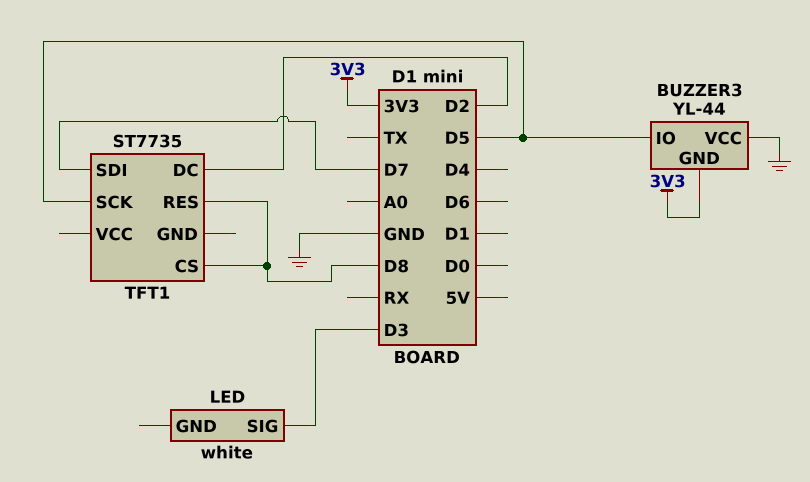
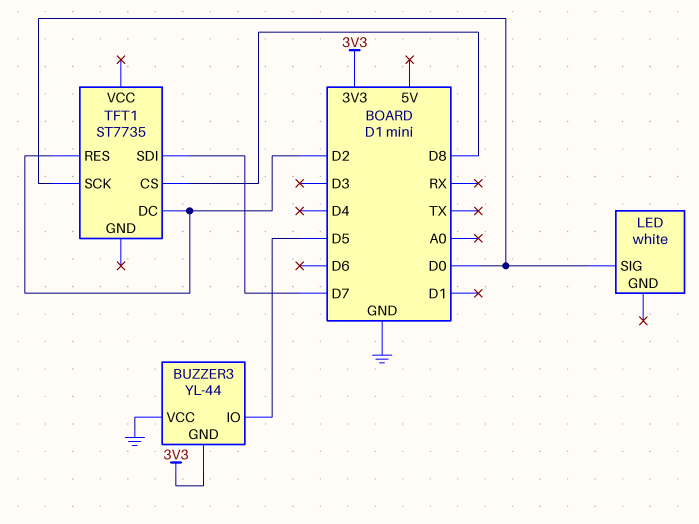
LED pin SIG: D3 -> D0
TFT1 pin RES: D8 -> D2
TFT1 pin SCK: D5 -> D0

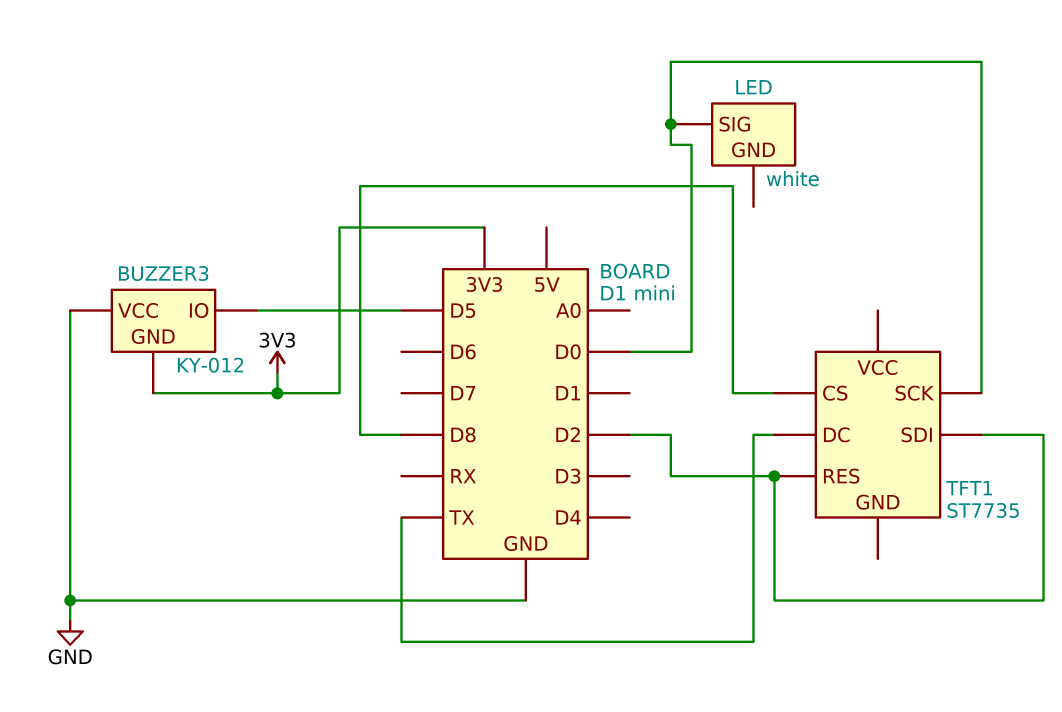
BUZZER3: YL-44 -> KY-012
TFT1 pin DC: D2 -> TX
TFT1 pin SDI: D7 -> D2

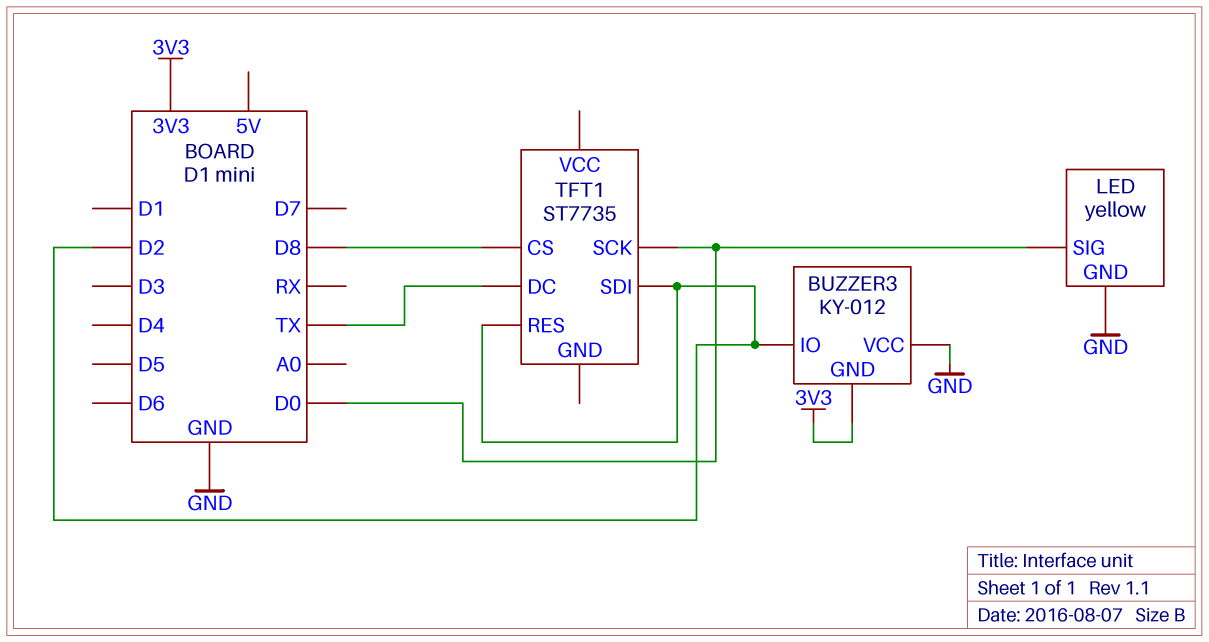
BUZZER3 pin IO: D5 -> D2
LED: white -> yellow
LED pin GND: none -> GND

